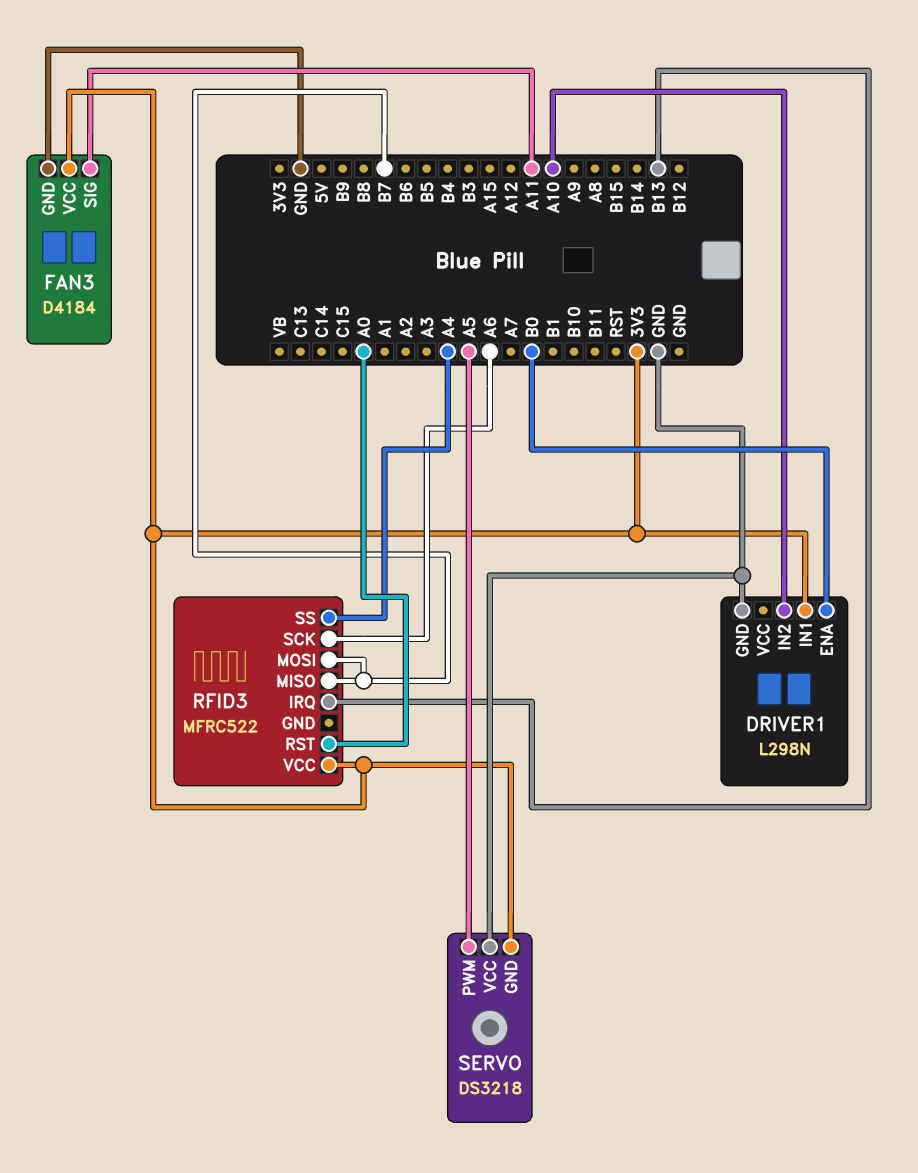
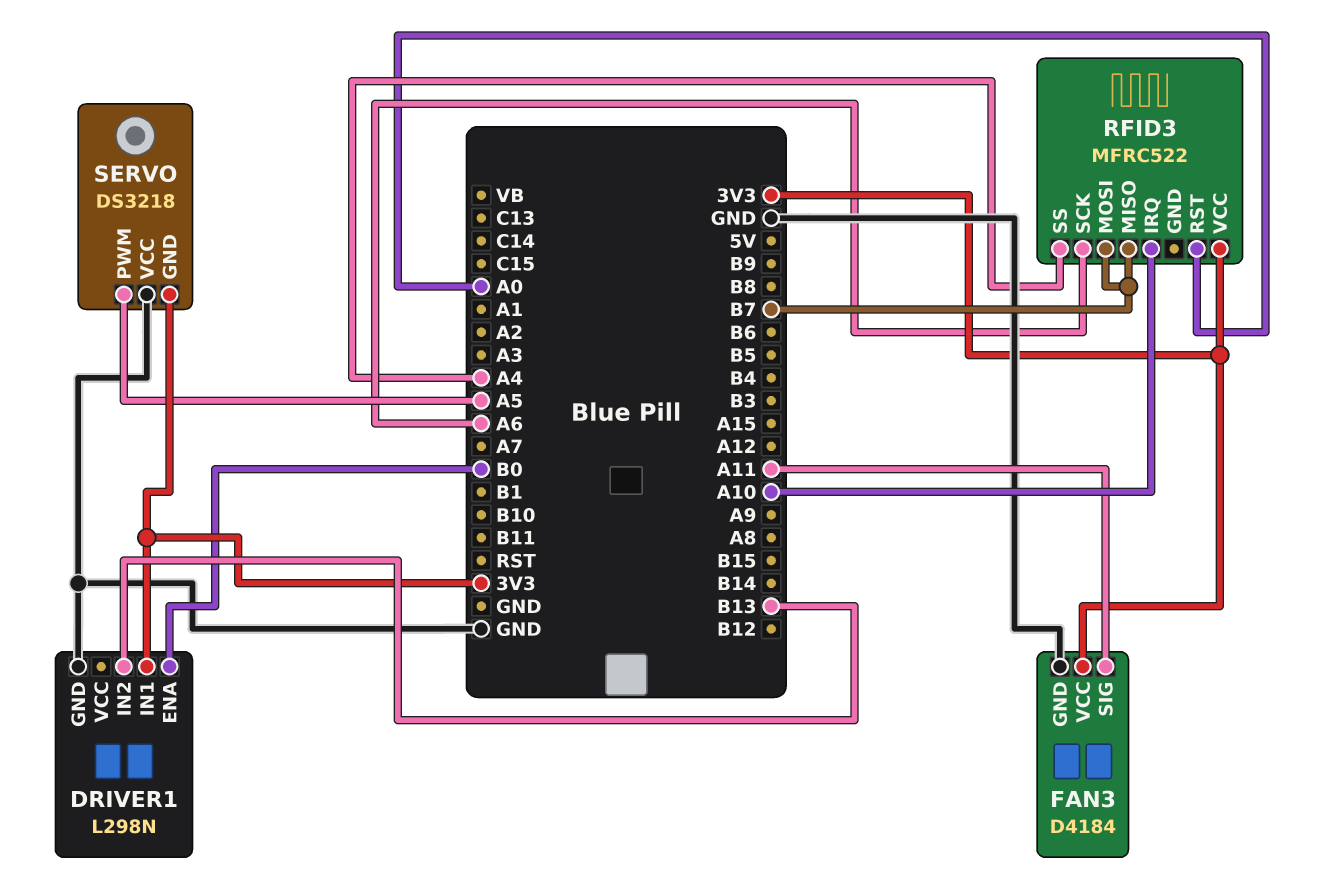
DRIVER1 pin IN2: A10 -> B13
RFID3 pin IRQ: B13 -> A10

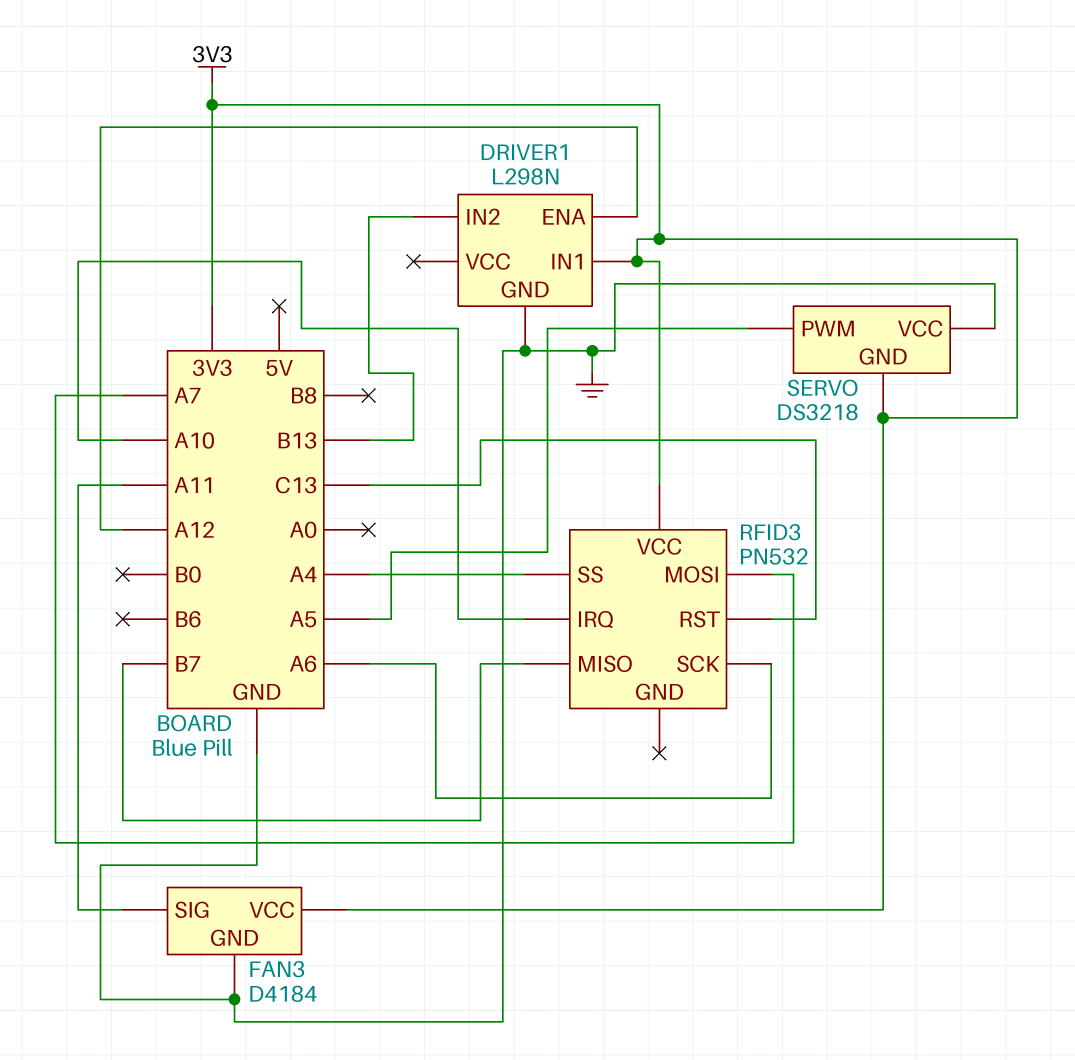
DRIVER1 pin ENA: B0 -> A12
RFID3: MFRC522 -> PN532
RFID3 pin MOSI: B7 -> A7
RFID3 pin RST: A0 -> C13

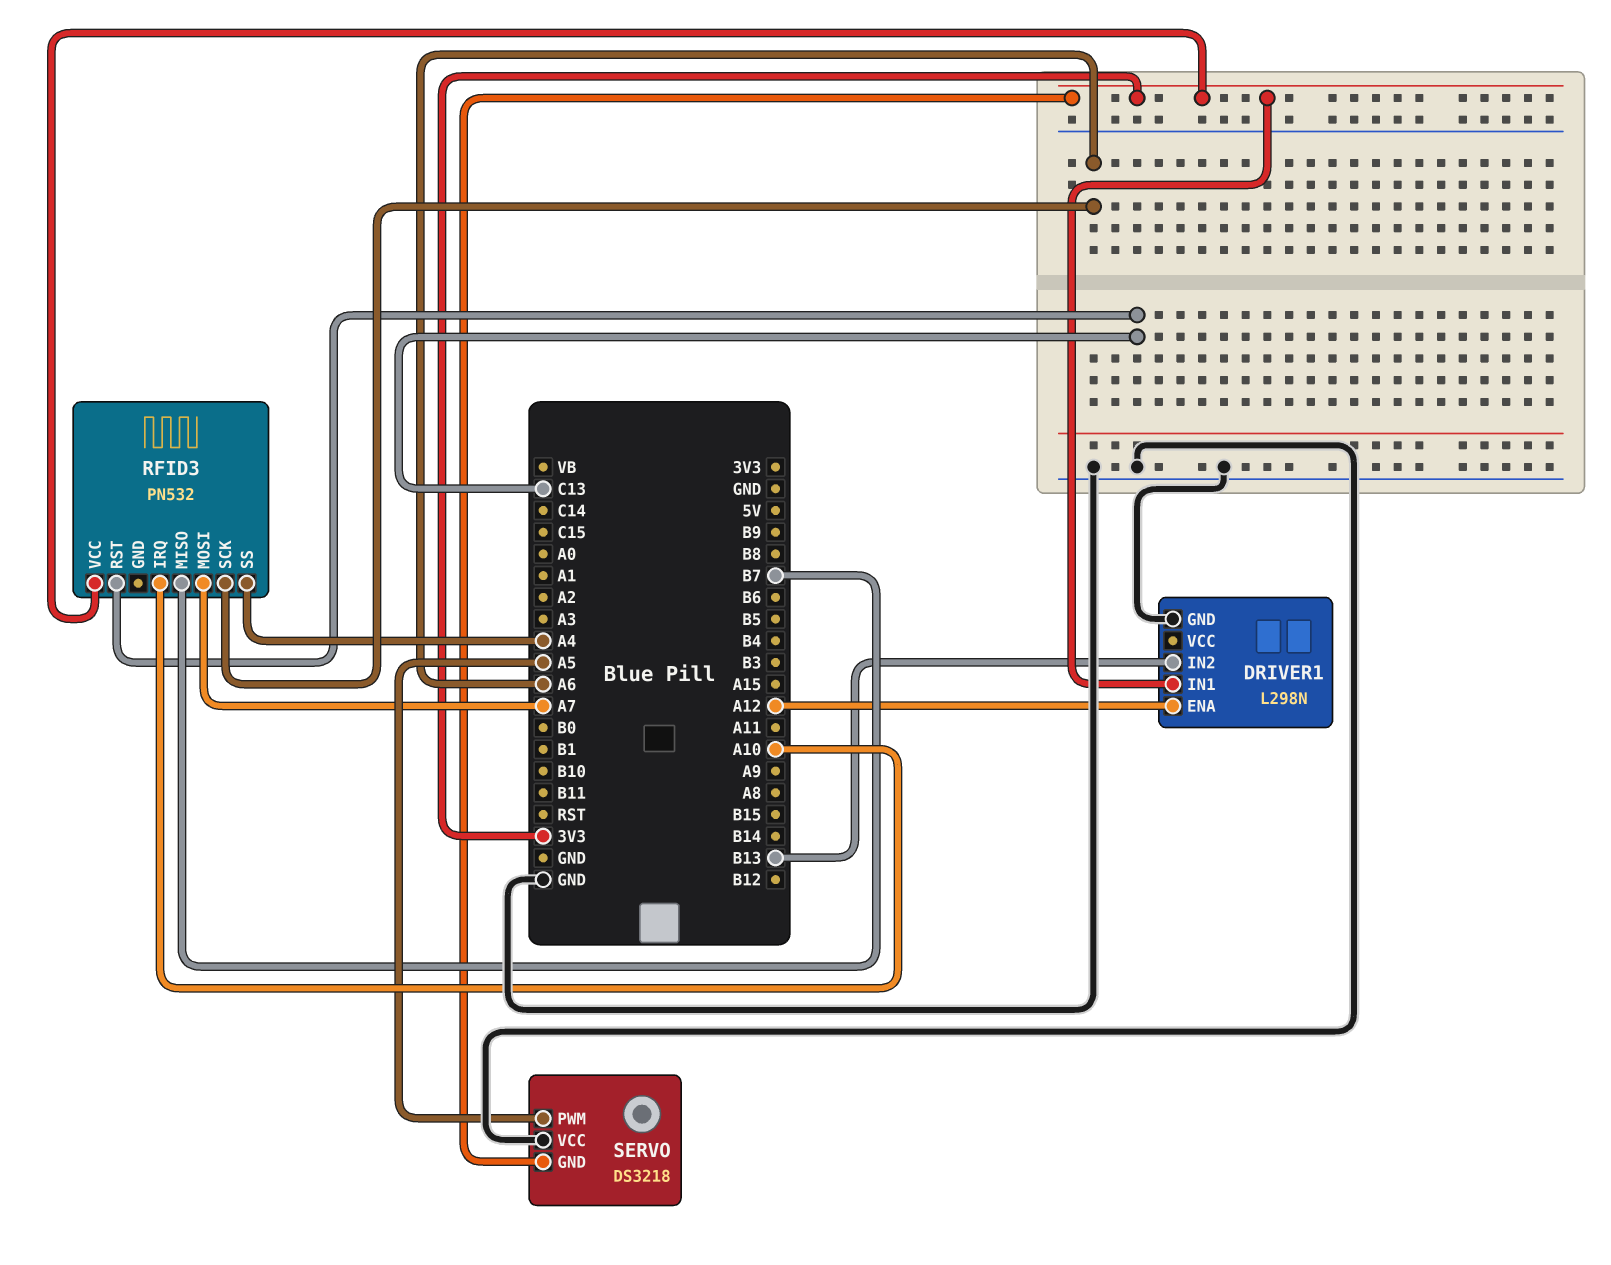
FAN3: D4184 -> none
FAN3 pin GND: GND -> none
FAN3 pin SIG: A11 -> none
FAN3 pin VCC: 3V3 -> none

